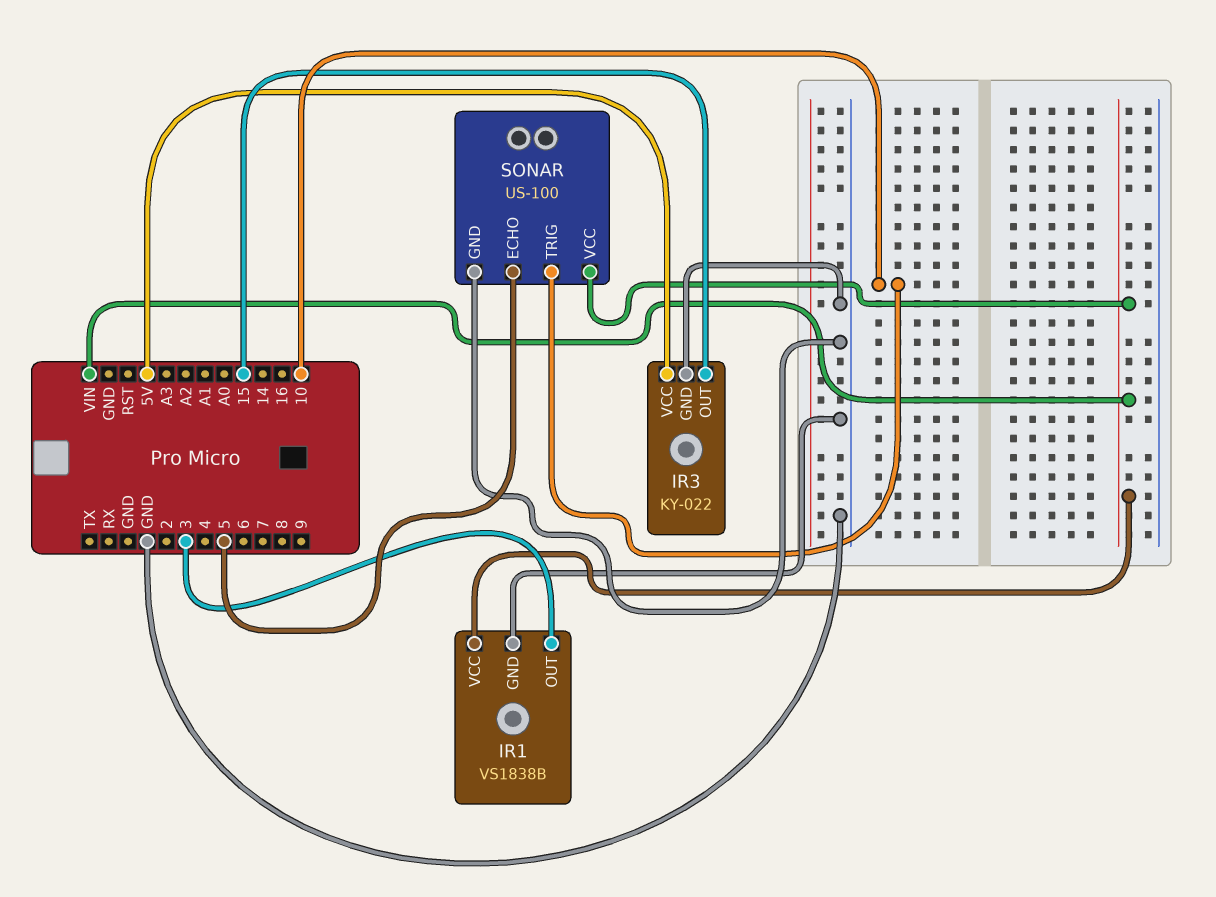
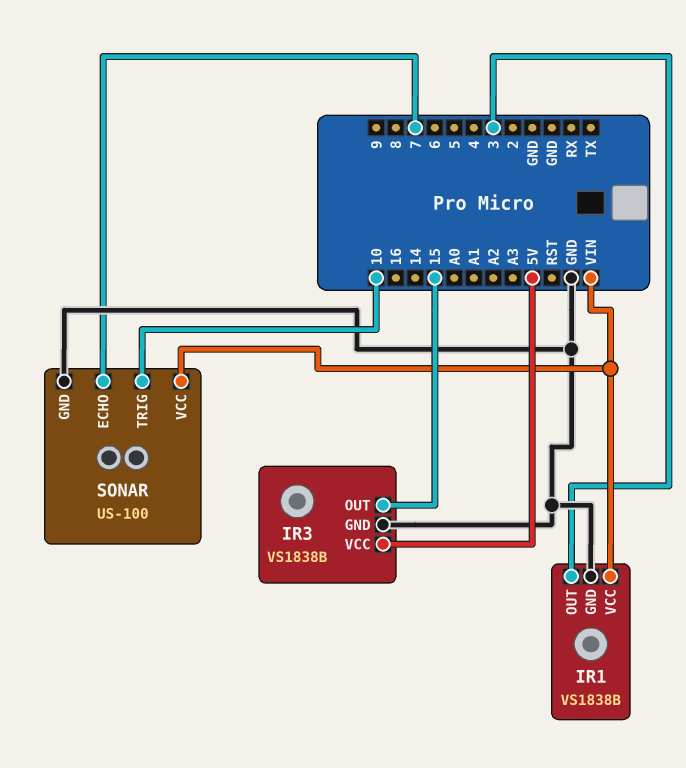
IR3: KY-022 -> VS1838B
SONAR pin ECHO: 5 -> 7

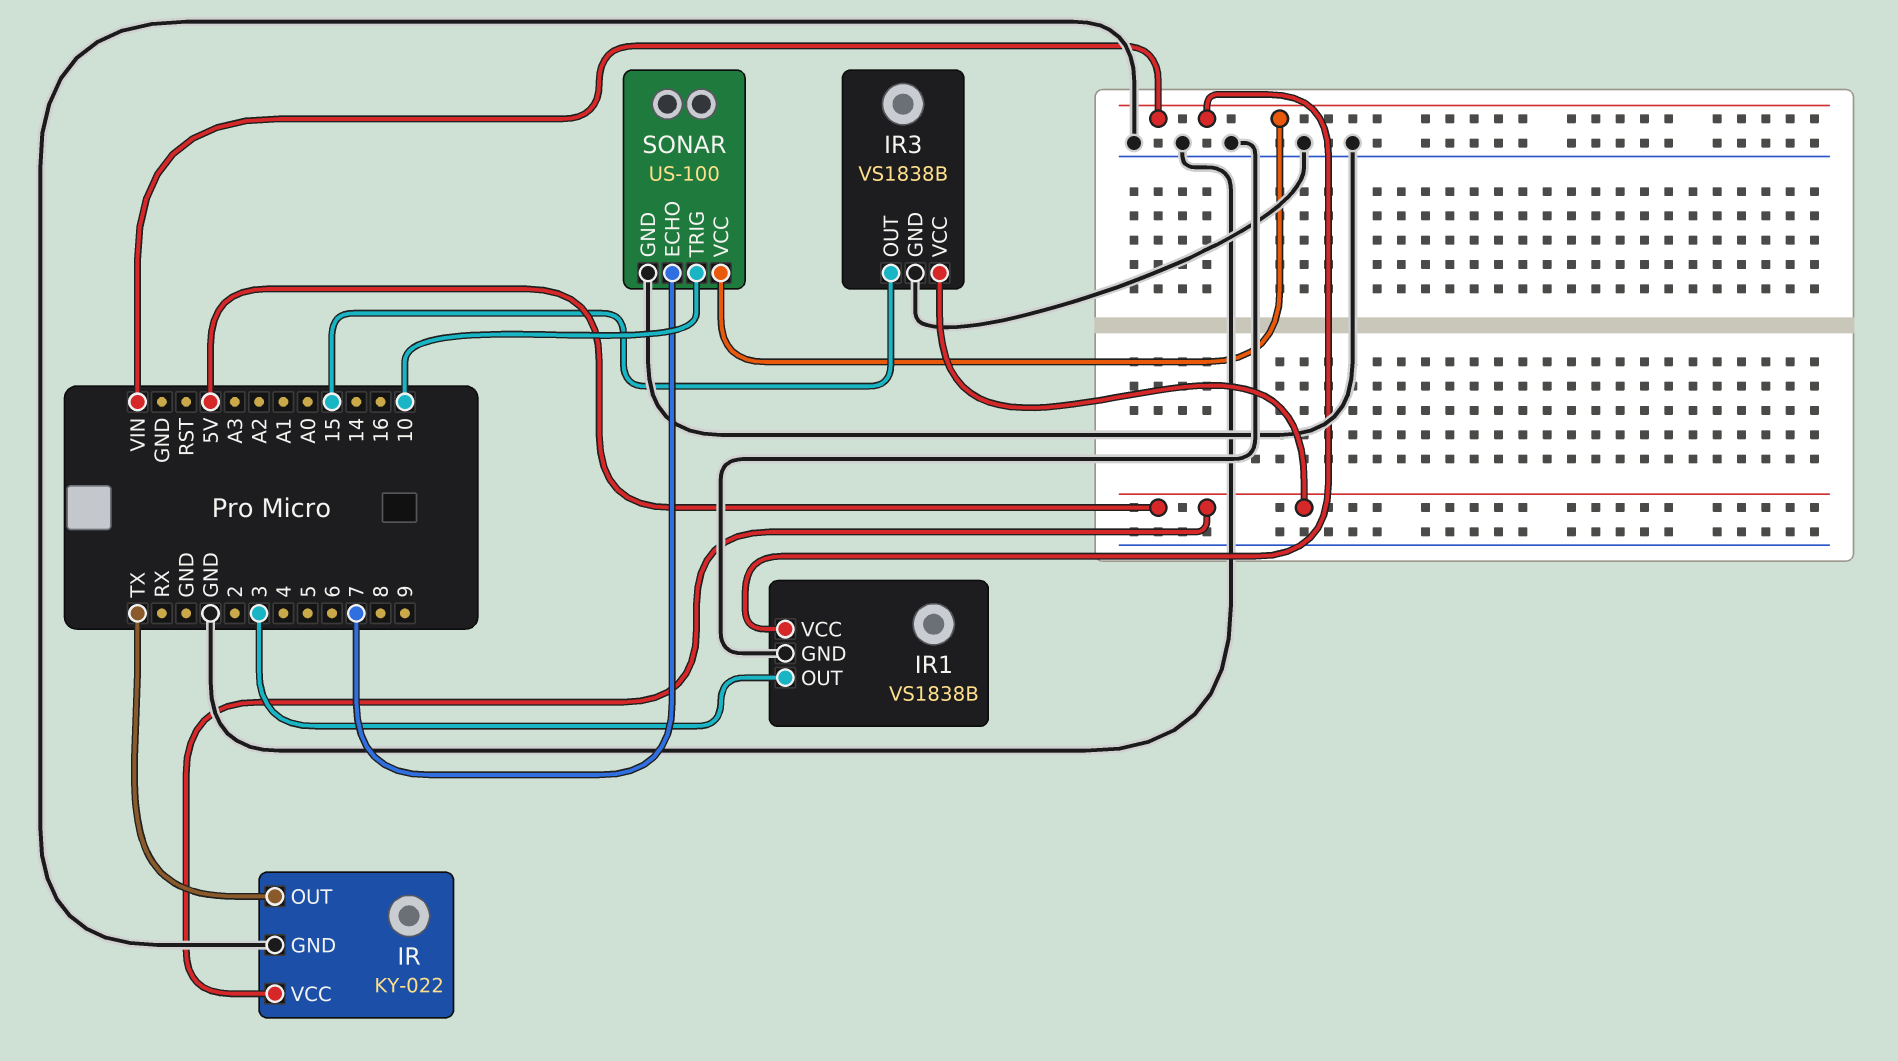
IR: none -> KY-022
IR pin GND: none -> GND
IR pin OUT: none -> TX
IR pin VCC: none -> 5V

